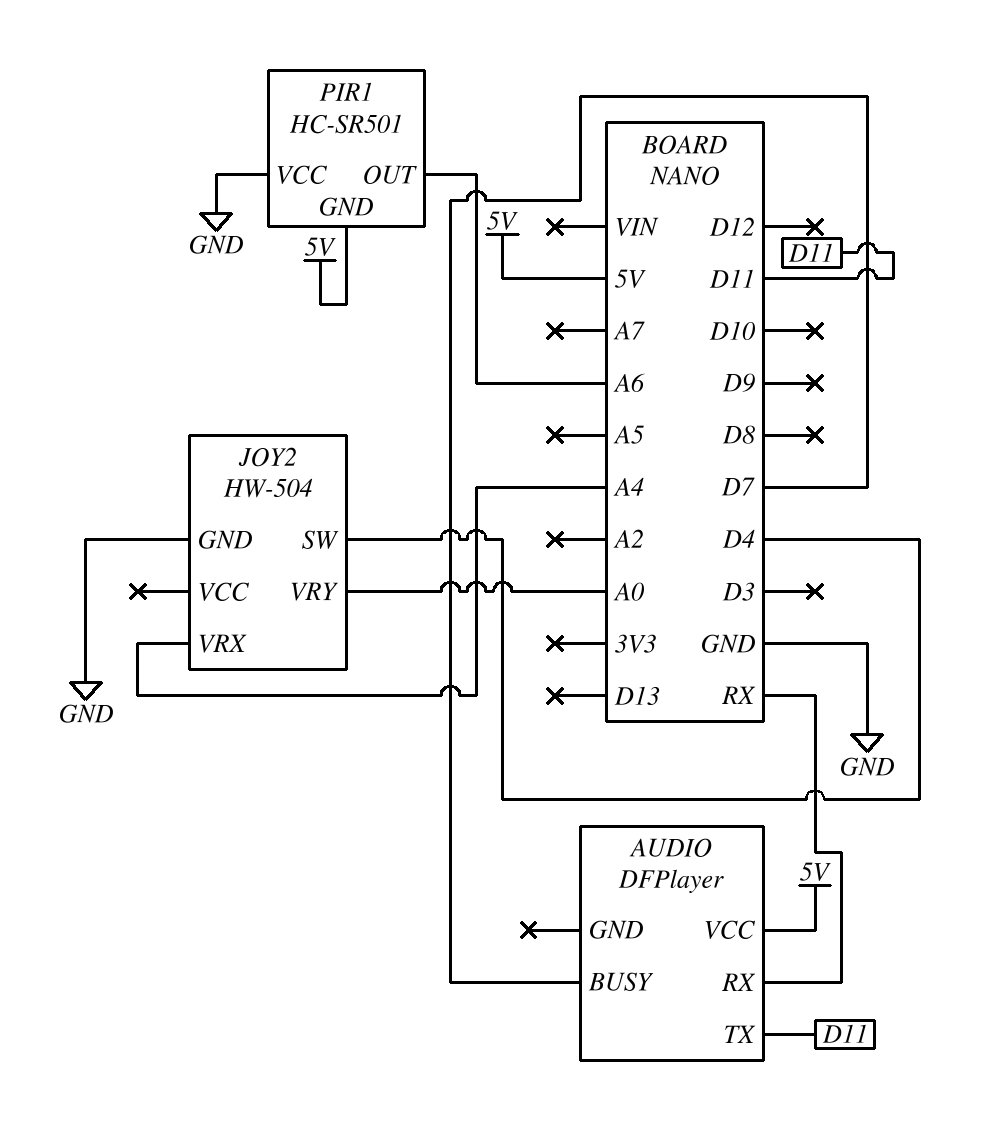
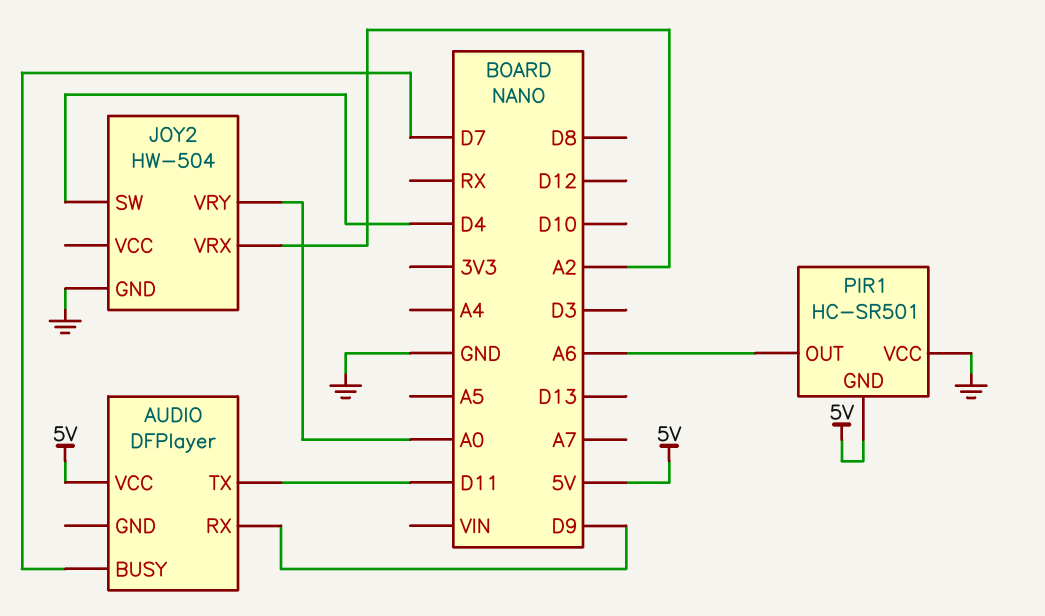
AUDIO pin RX: RX -> D9
JOY2 pin VRX: A4 -> A2

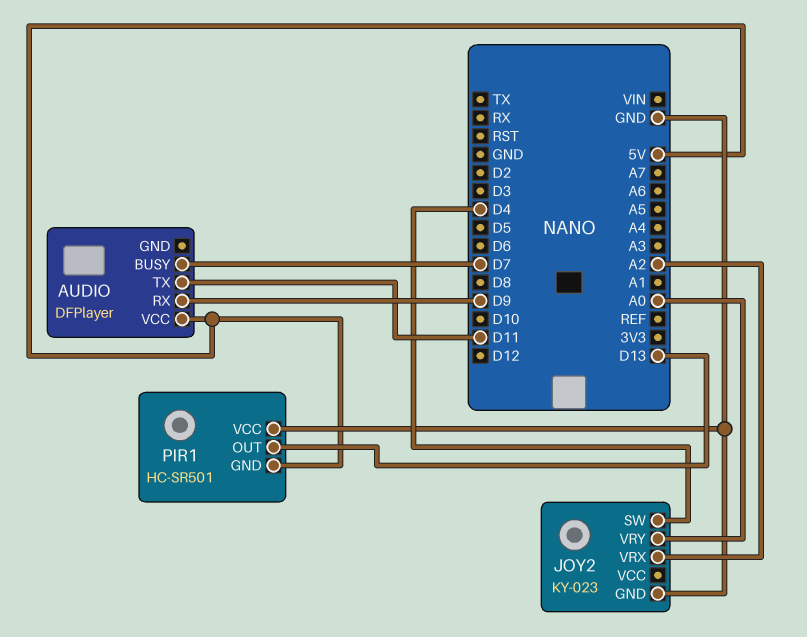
JOY2: HW-504 -> KY-023
PIR1 pin OUT: A6 -> D13

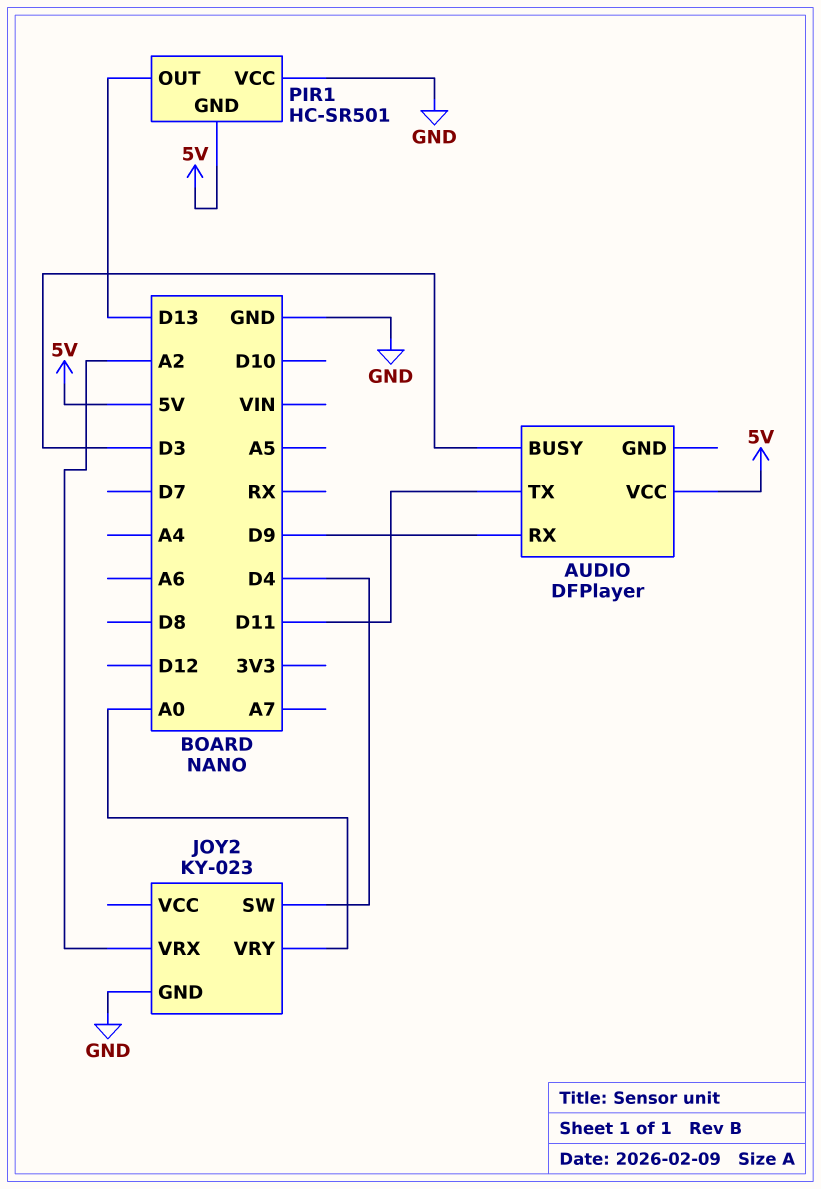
AUDIO pin BUSY: D7 -> D3

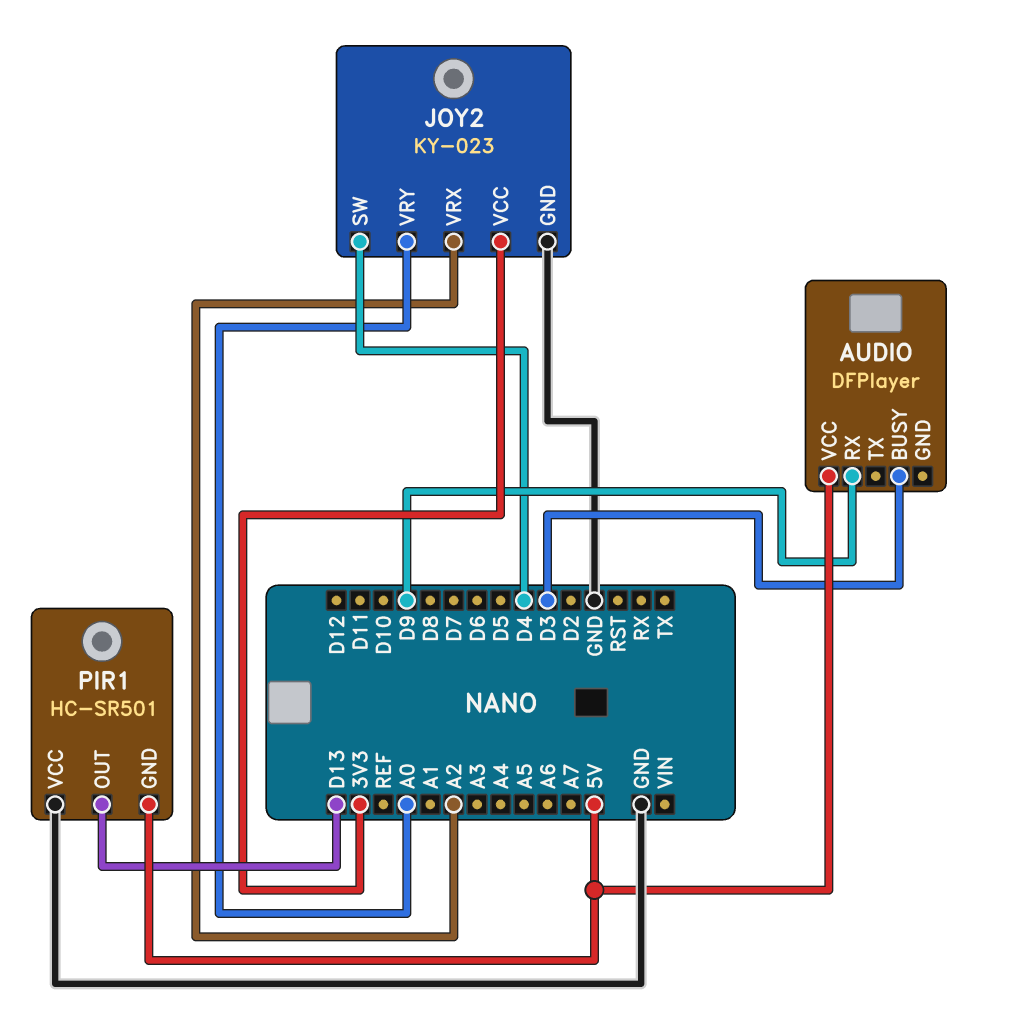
AUDIO pin TX: D11 -> none
JOY2 pin VCC: none -> 3V3

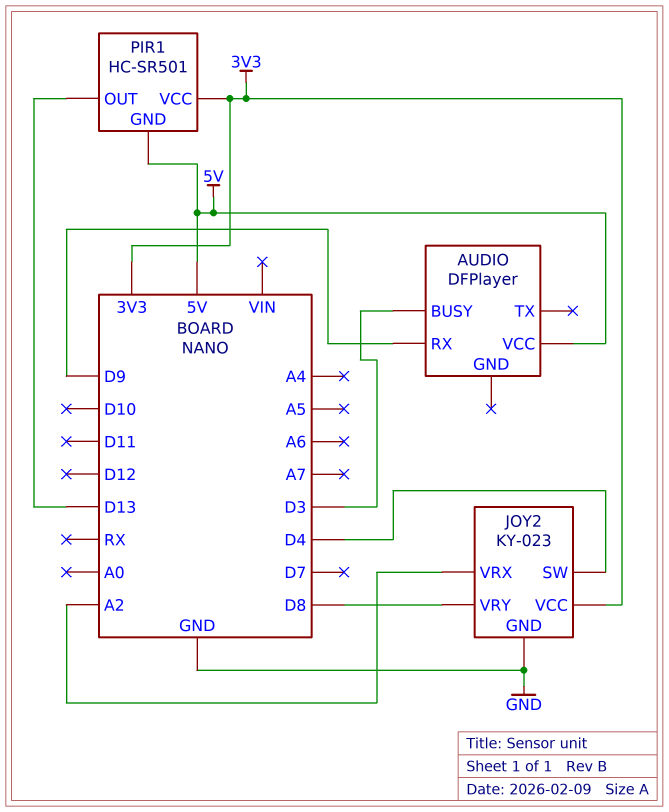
JOY2 pin VRY: A0 -> D8
PIR1 pin VCC: GND -> 3V3

